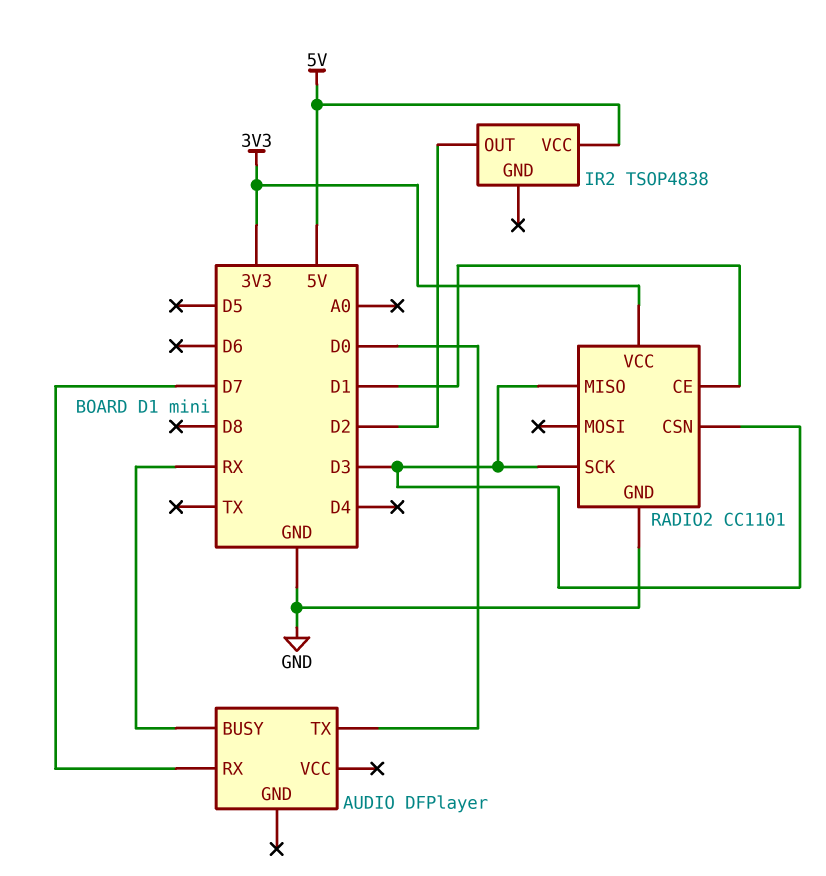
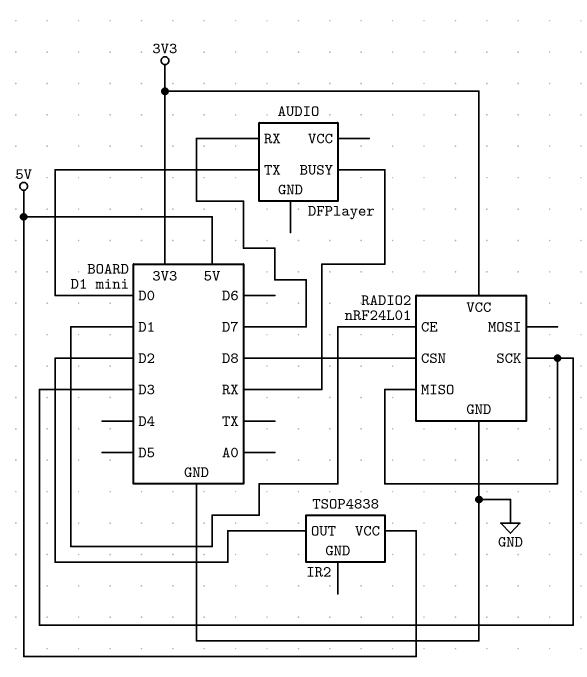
RADIO2: CC1101 -> nRF24L01
RADIO2 pin CSN: D3 -> D8

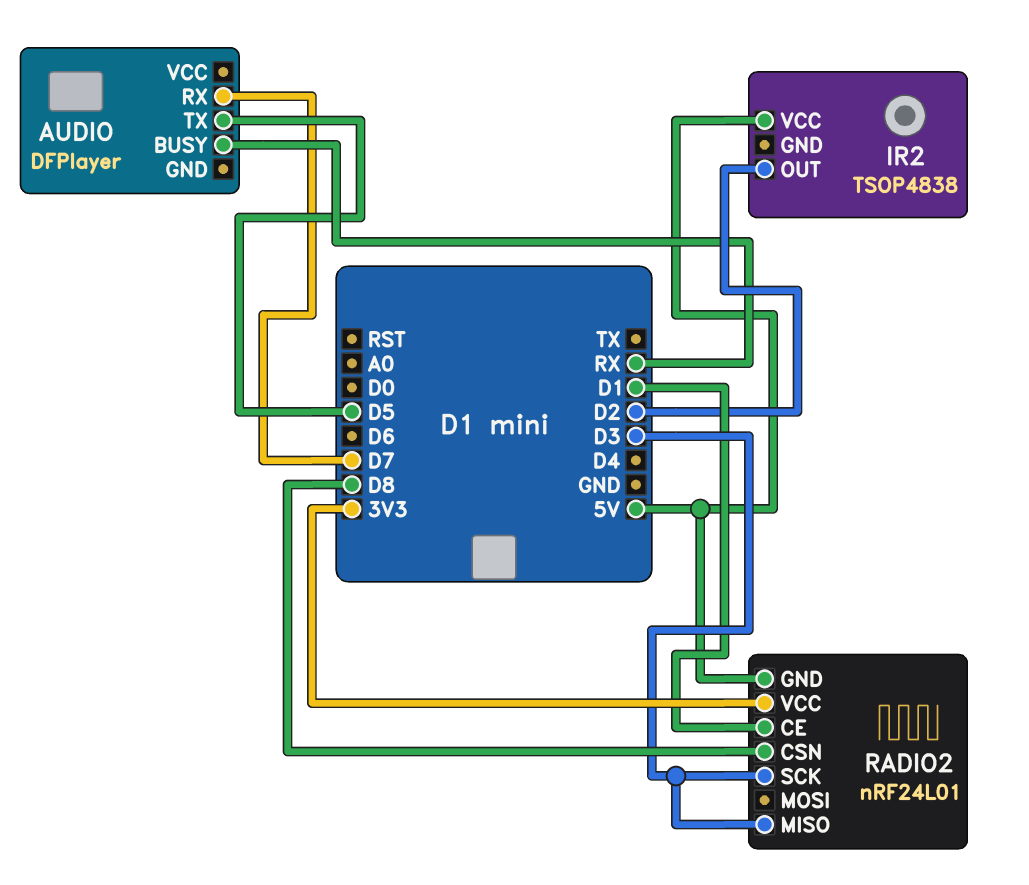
AUDIO pin TX: D0 -> D5
RADIO2 pin GND: GND -> 5V

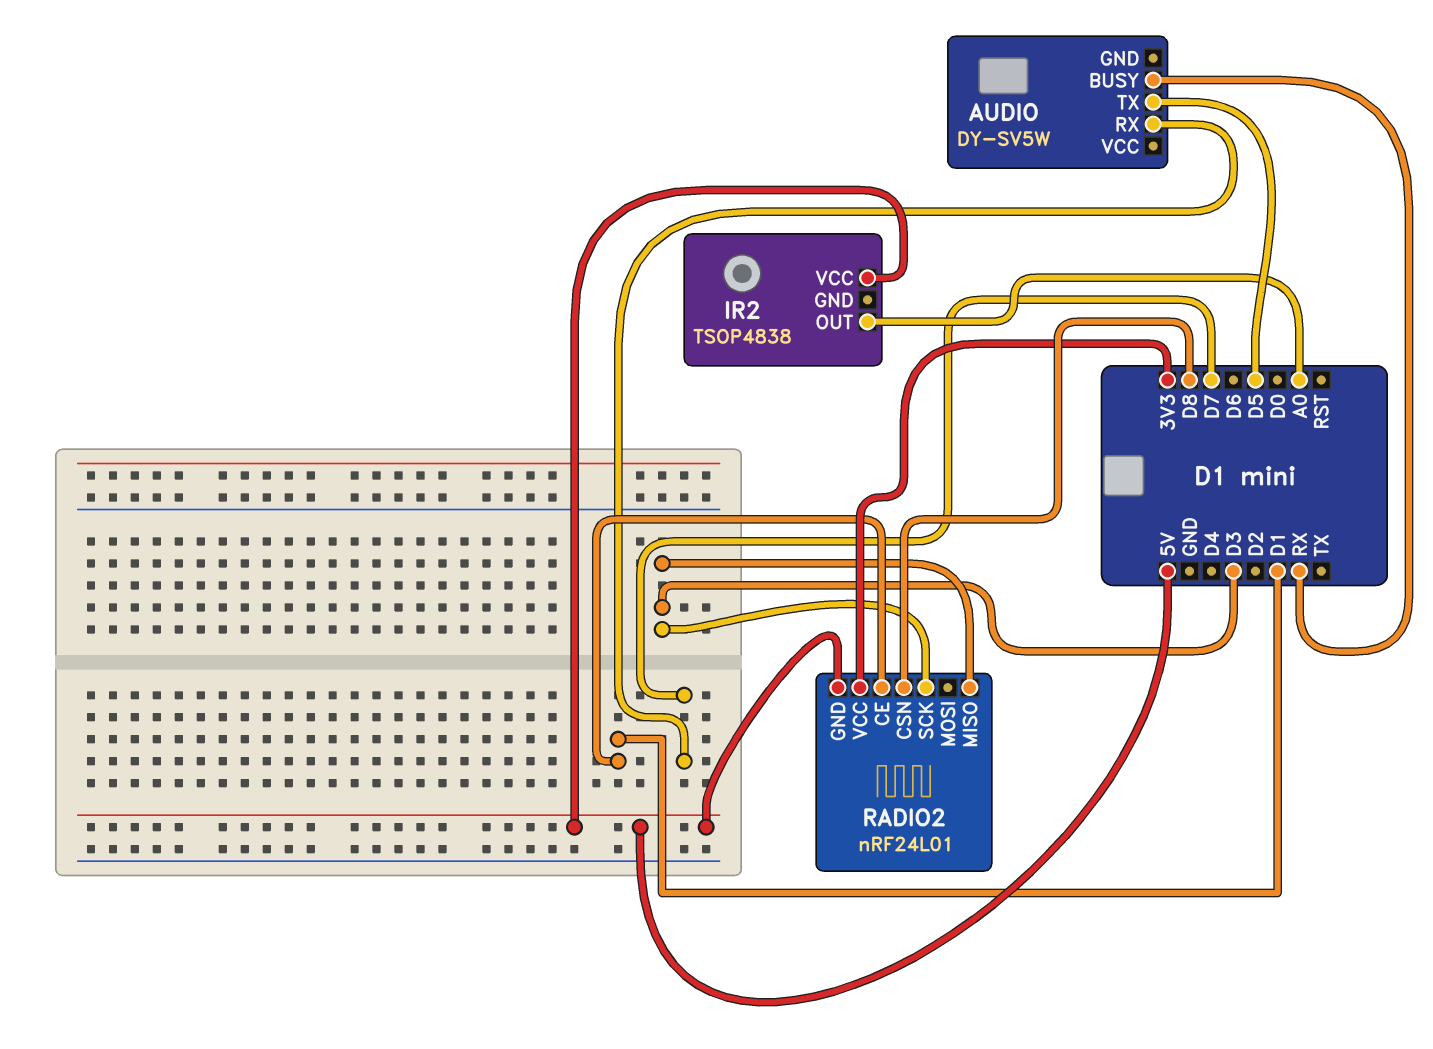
AUDIO: DFPlayer -> DY-SV5W
IR2 pin OUT: D2 -> A0

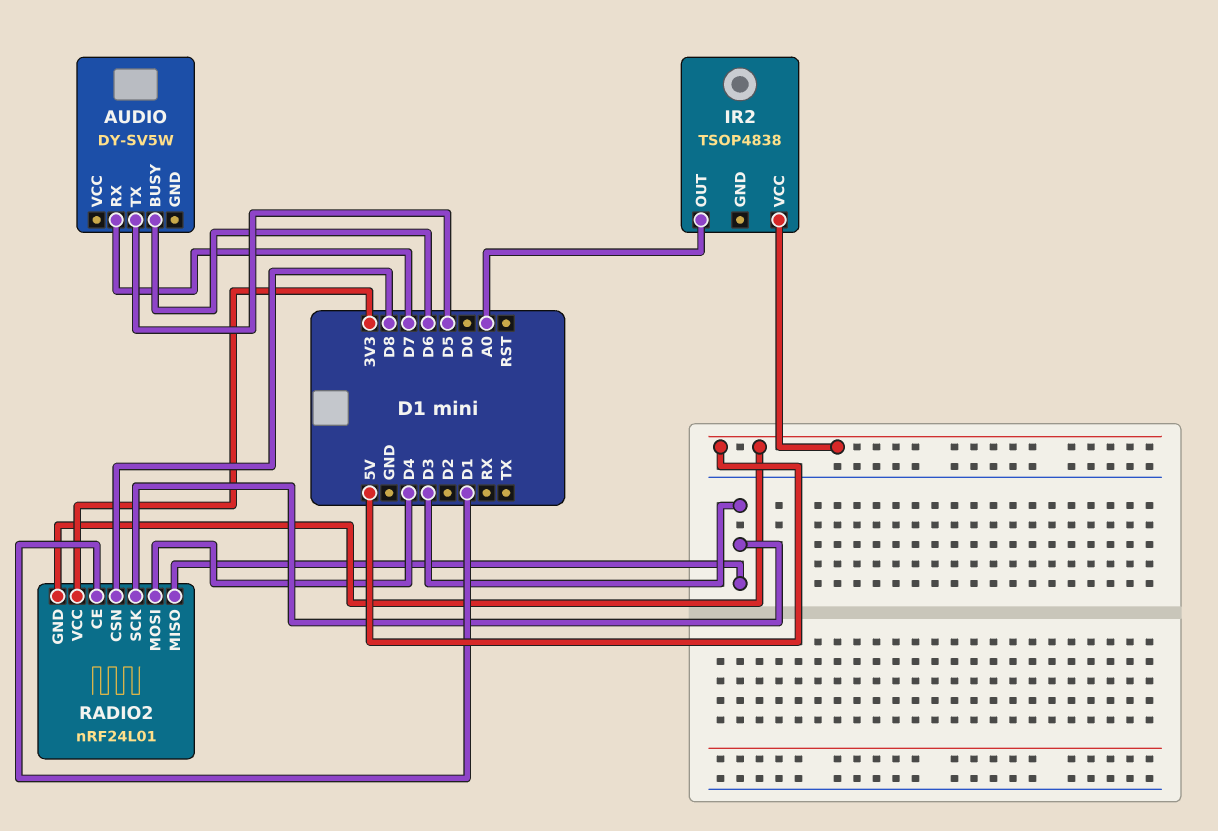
AUDIO pin BUSY: RX -> D6
RADIO2 pin MOSI: none -> D4

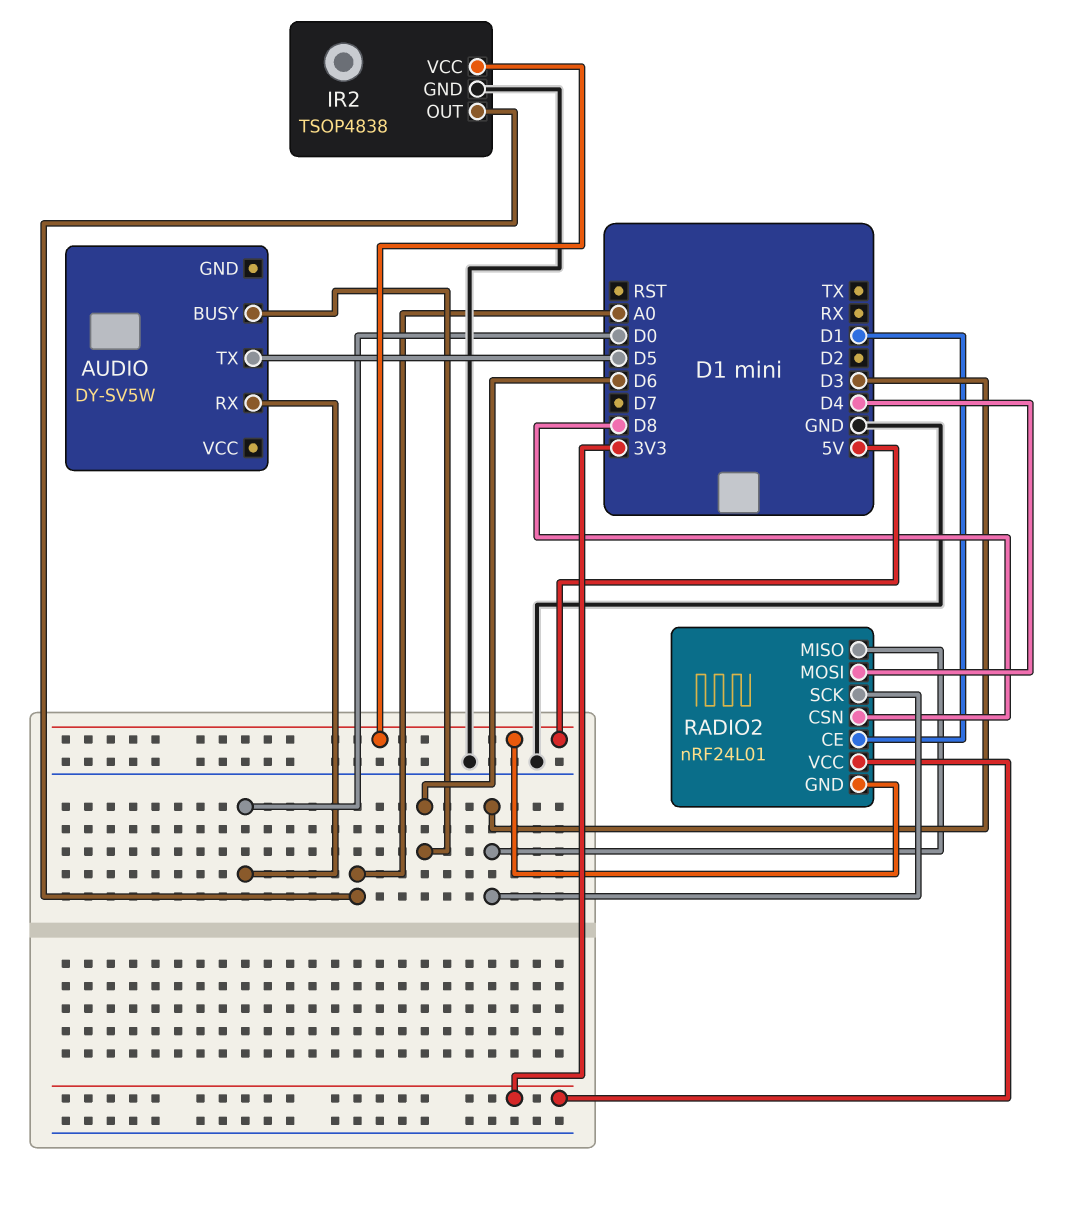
AUDIO pin RX: D7 -> D0
IR2 pin GND: none -> GND

